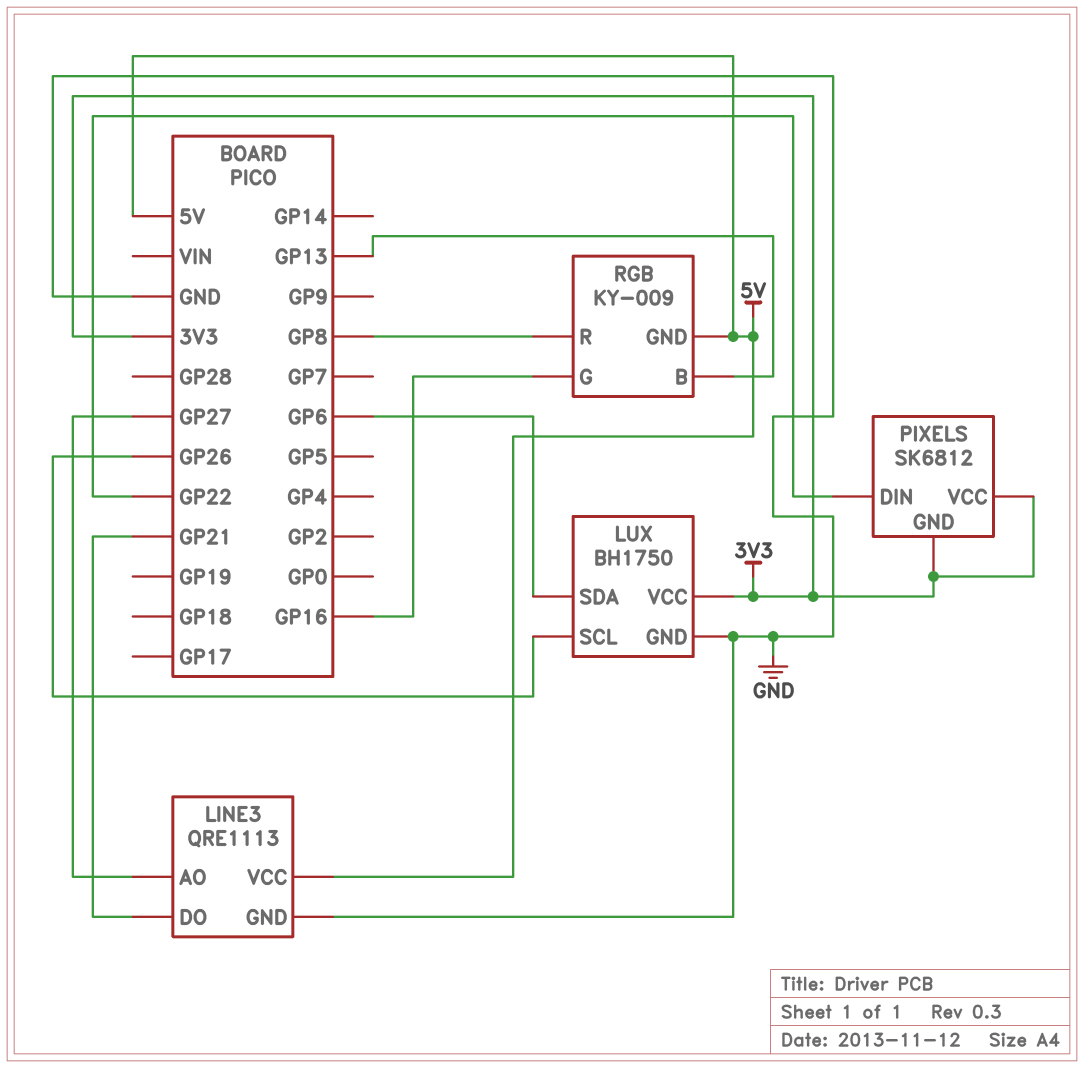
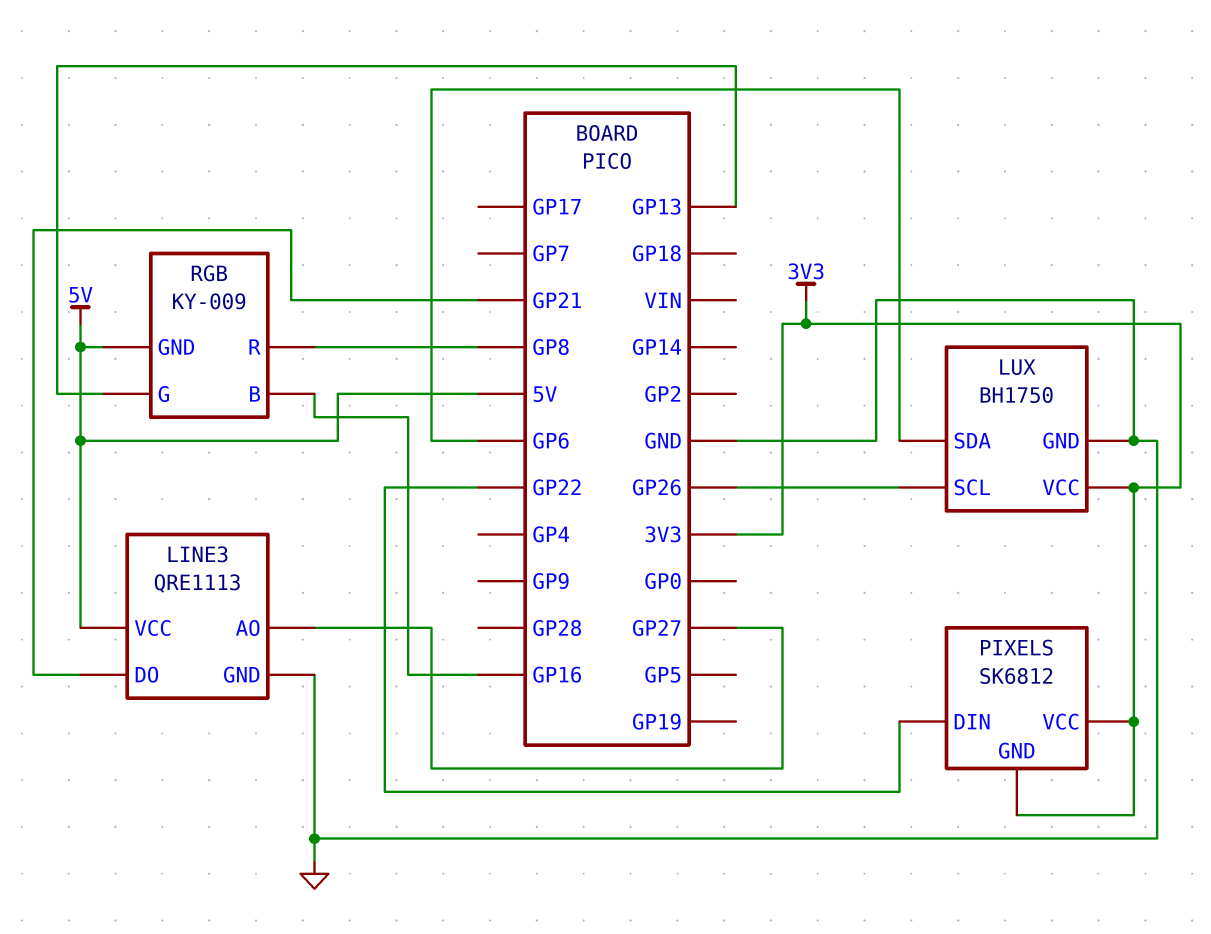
RGB pin B: GP13 -> GP16
RGB pin G: GP16 -> GP13

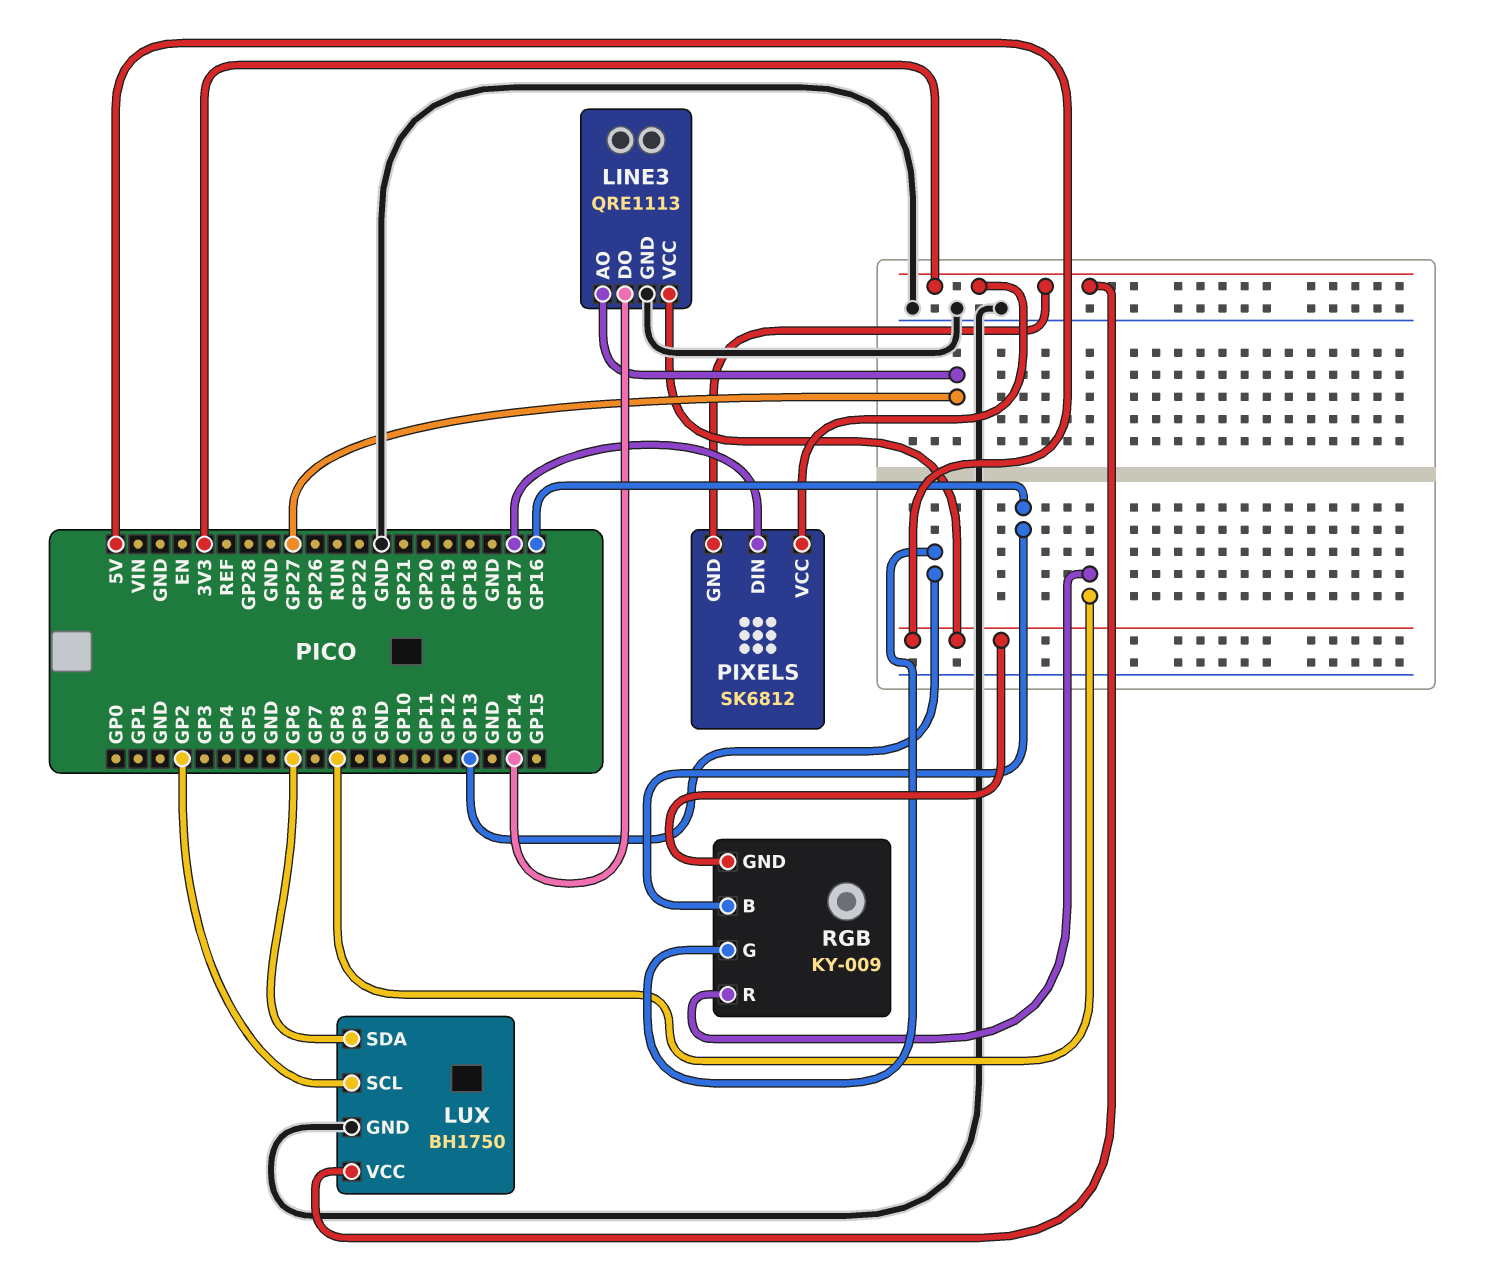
LINE3 pin DO: GP21 -> GP14
LUX pin SCL: GP26 -> GP2
PIXELS pin DIN: GP22 -> GP17

